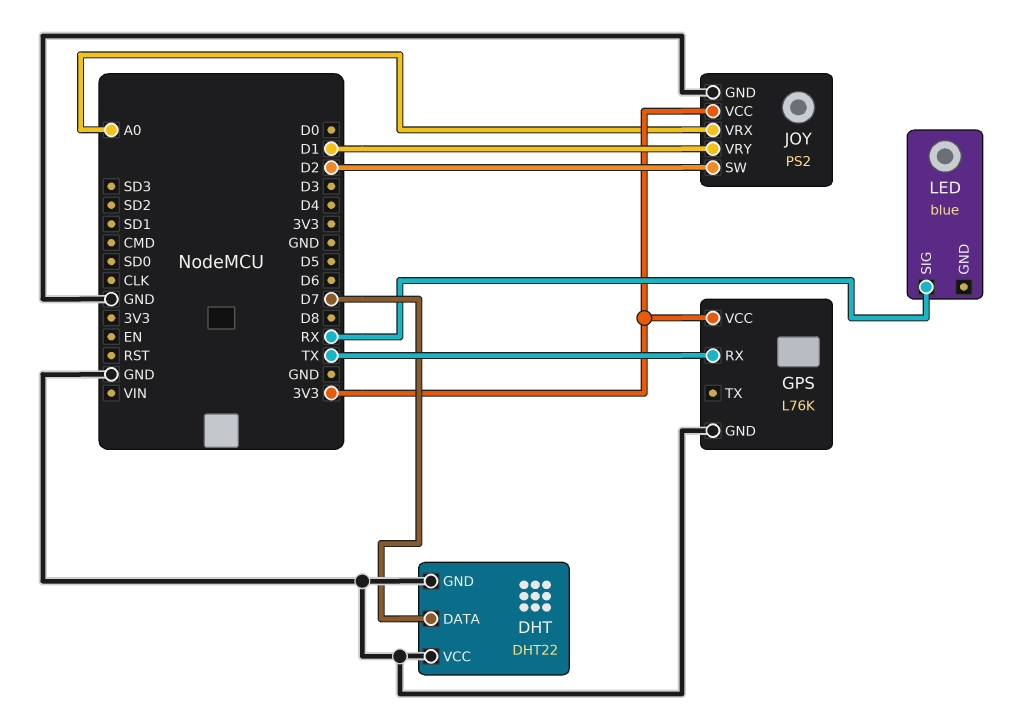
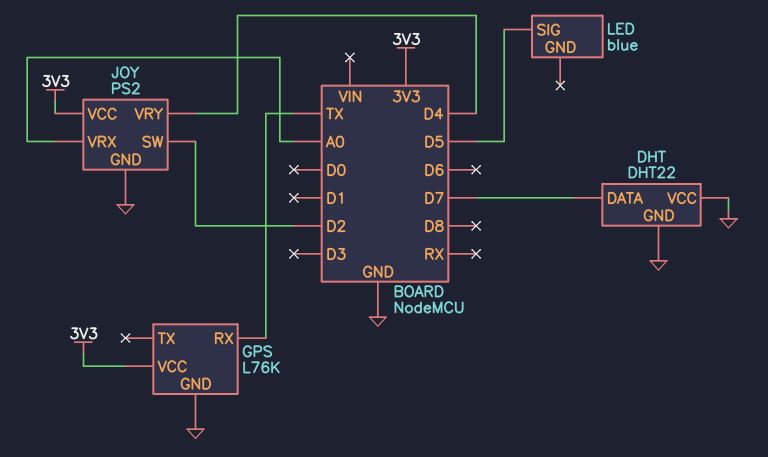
JOY pin VRY: D1 -> D4
LED pin SIG: RX -> D5

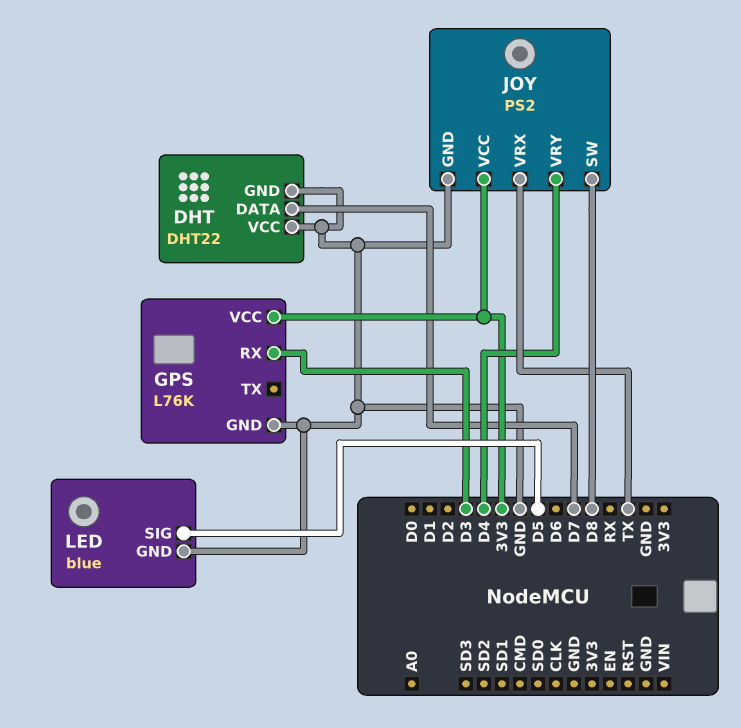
GPS pin RX: TX -> D3
JOY pin SW: D2 -> D8
JOY pin VRX: A0 -> TX
LED pin GND: none -> GND

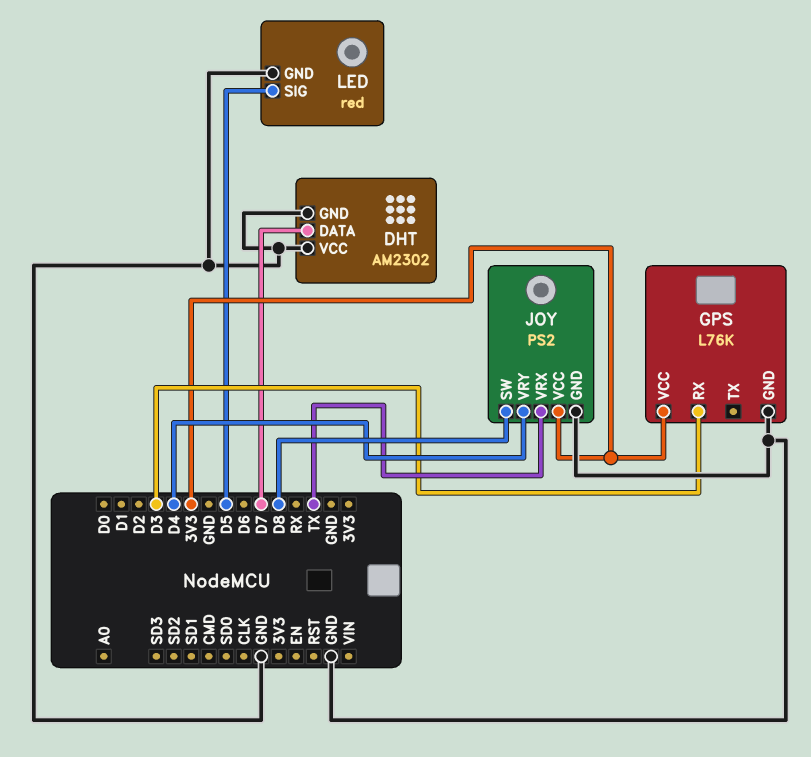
DHT: DHT22 -> AM2302
LED: blue -> red

